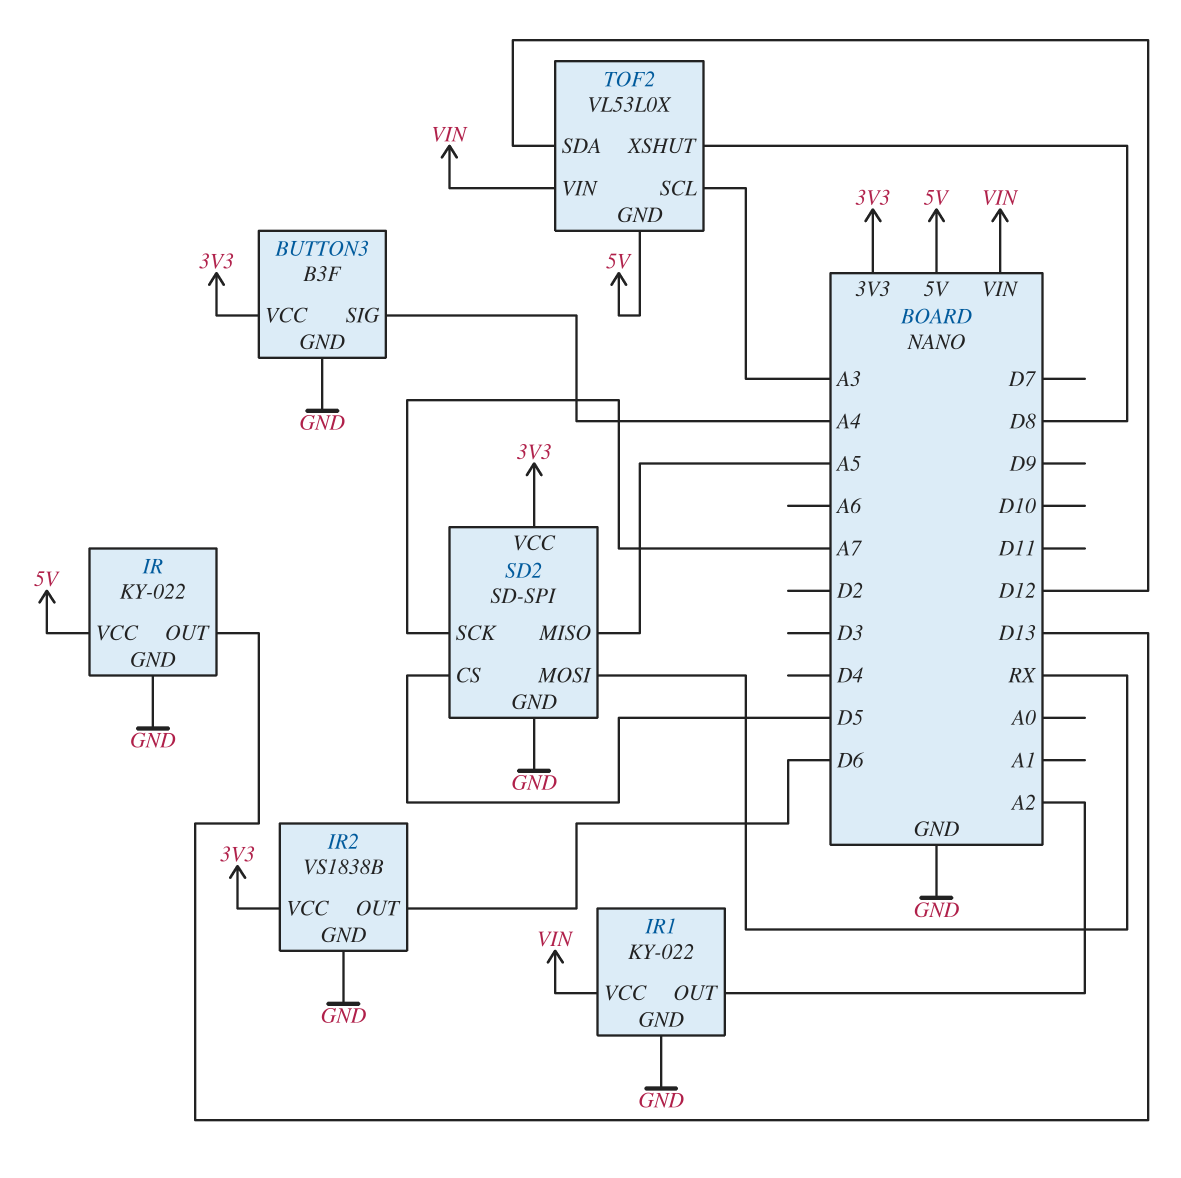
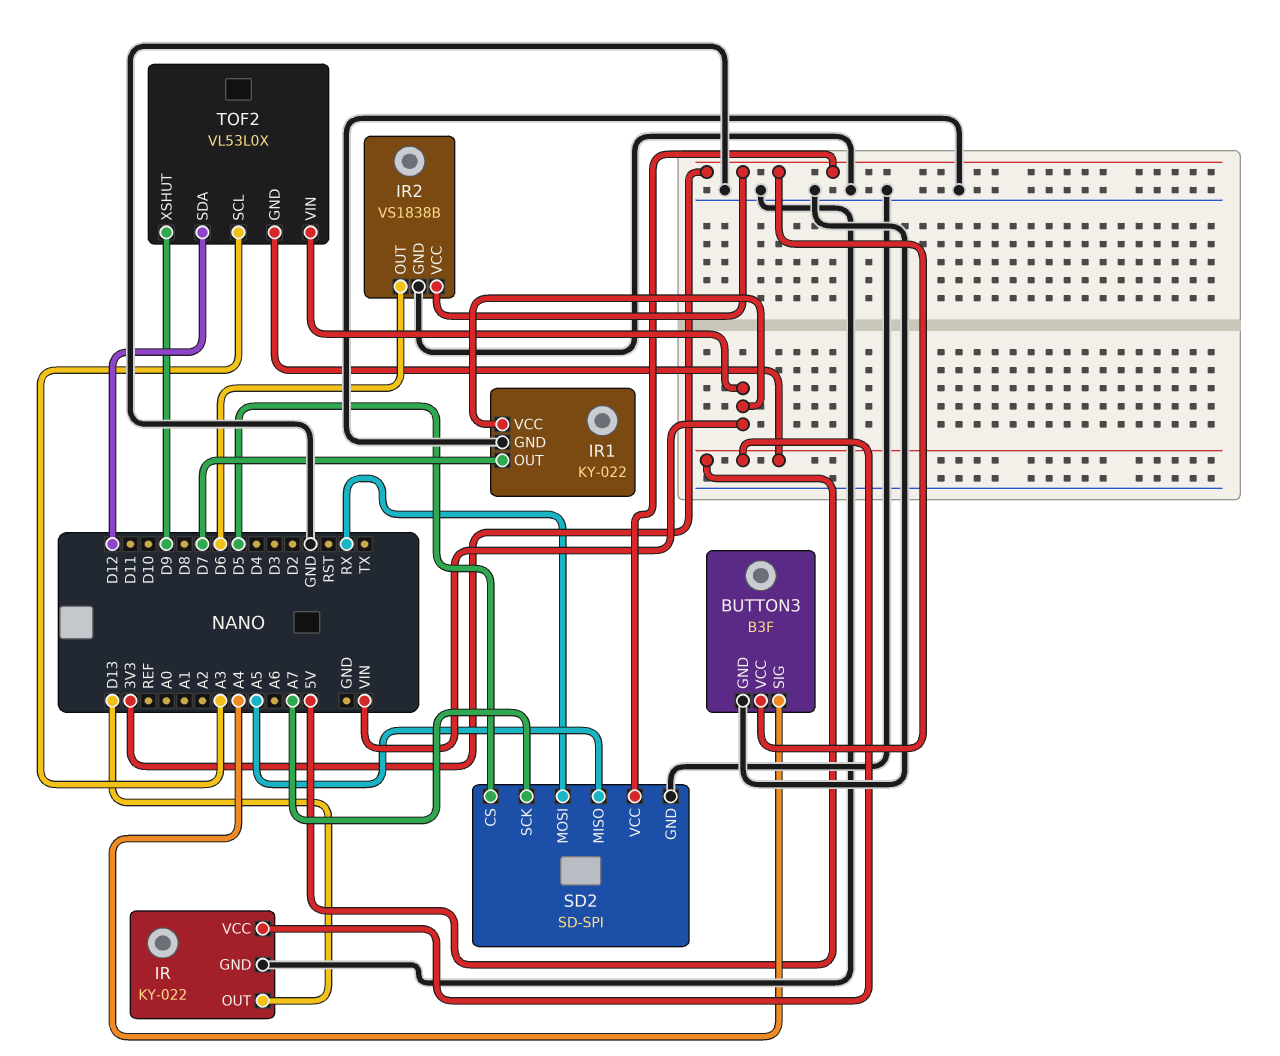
IR1 pin OUT: A2 -> D7
TOF2 pin XSHUT: D8 -> D9

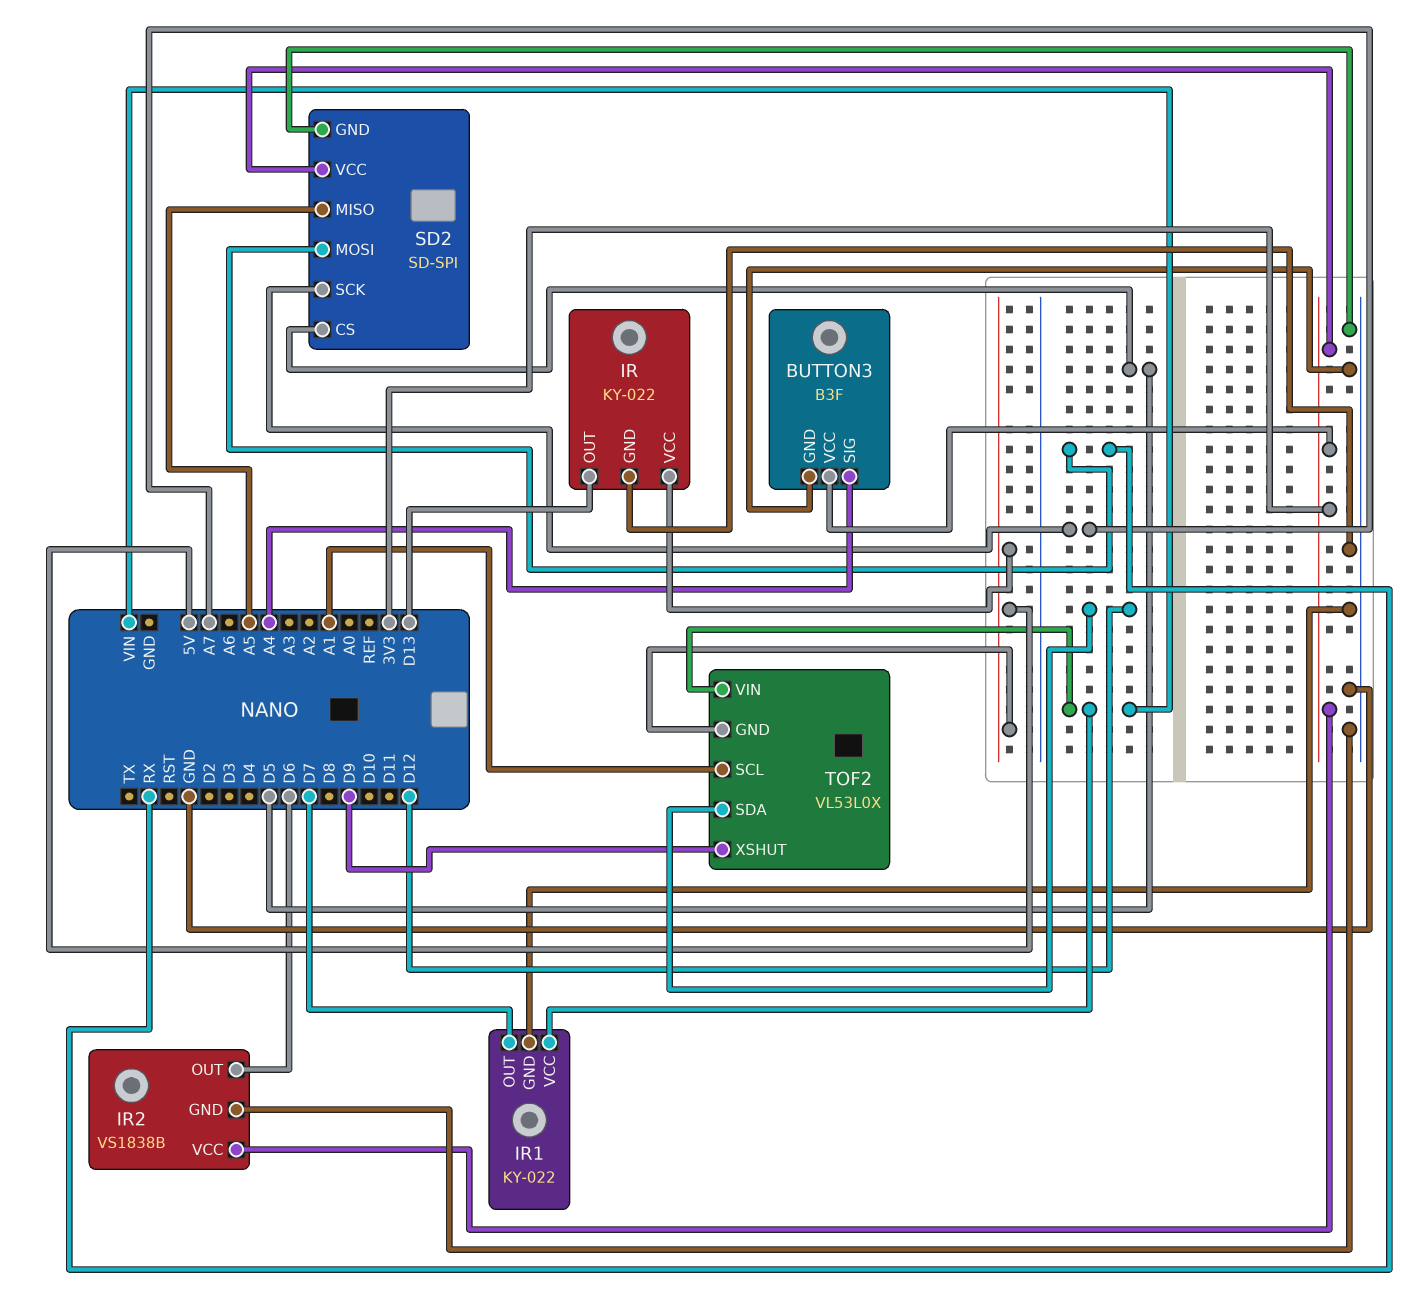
TOF2 pin SCL: A3 -> A1

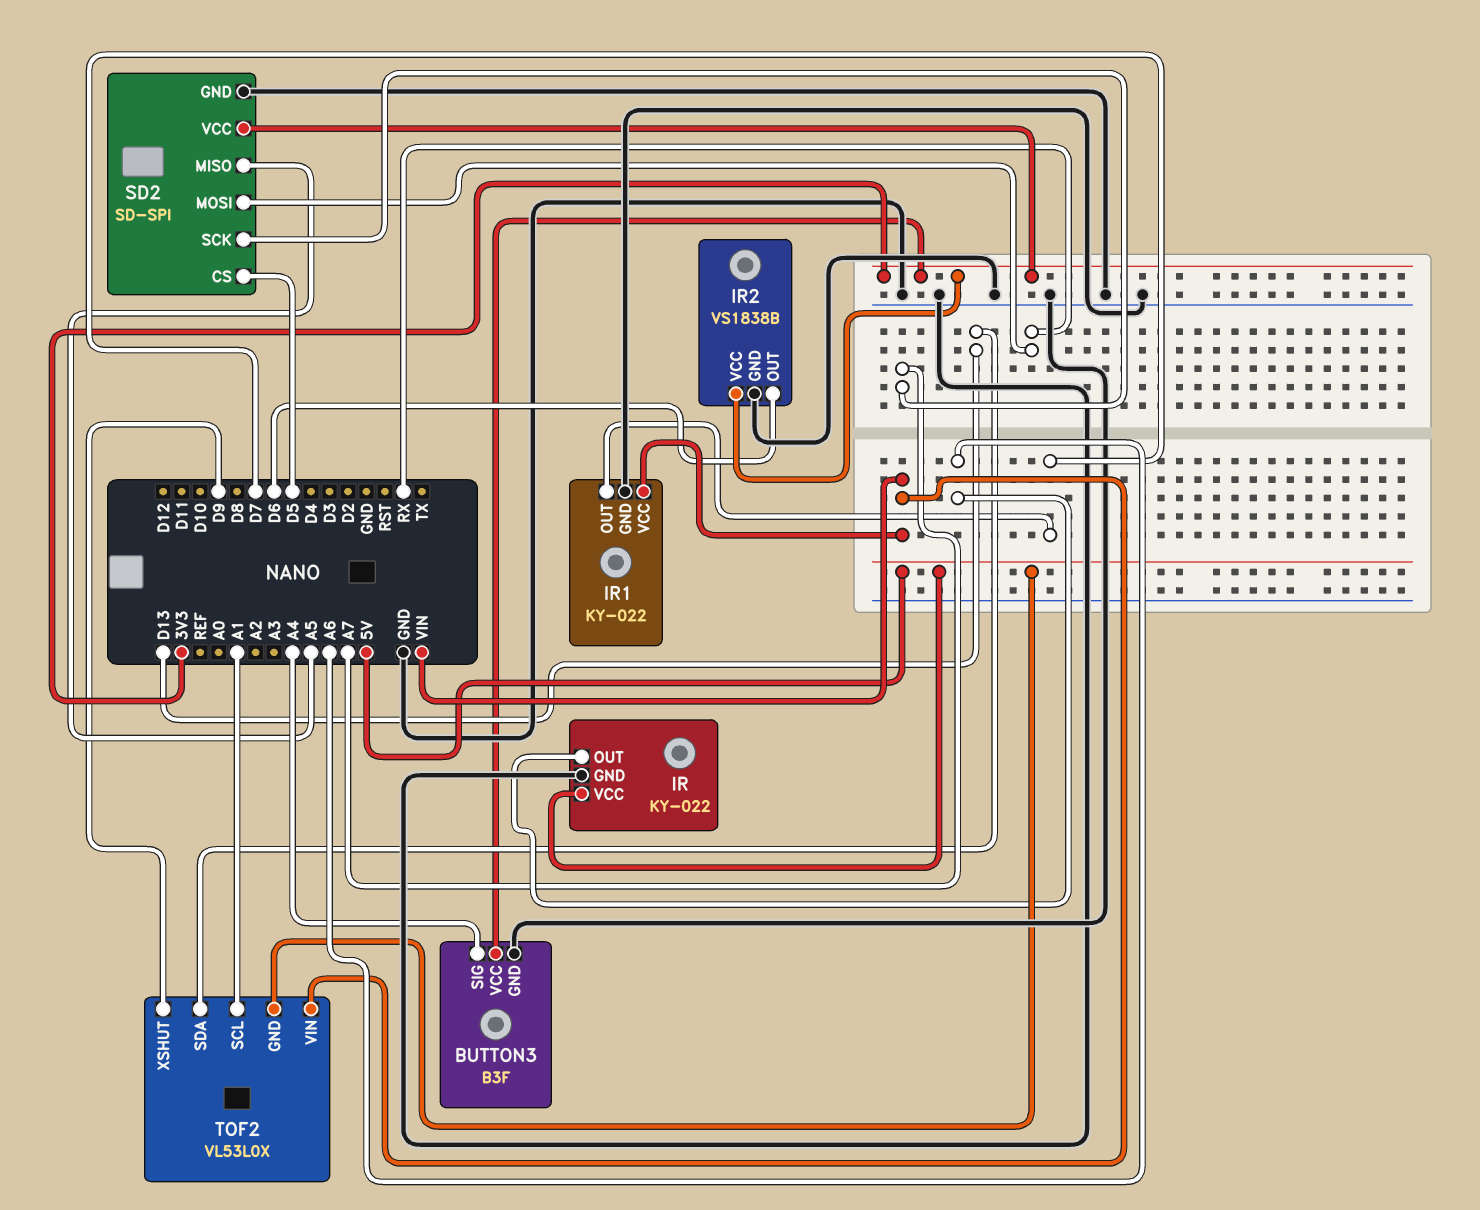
IR pin OUT: D13 -> A6
TOF2 pin SDA: D12 -> D13

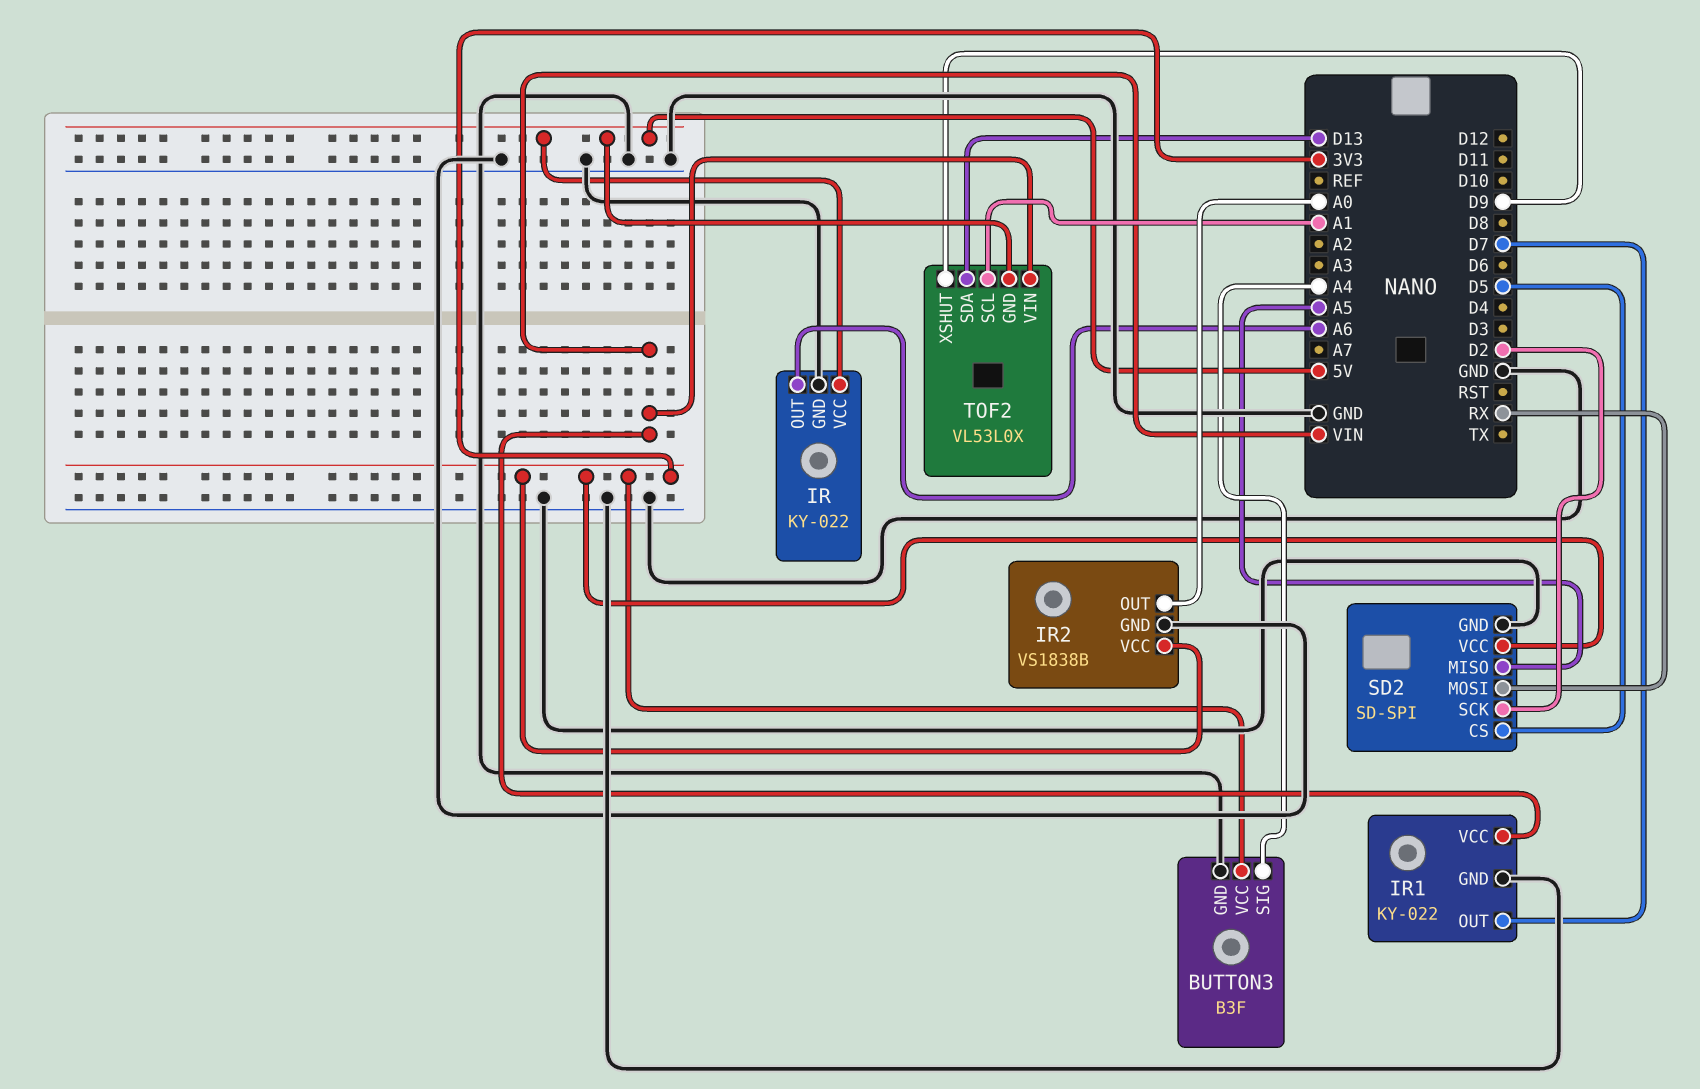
IR2 pin OUT: D6 -> A0
SD2 pin SCK: A7 -> D2

